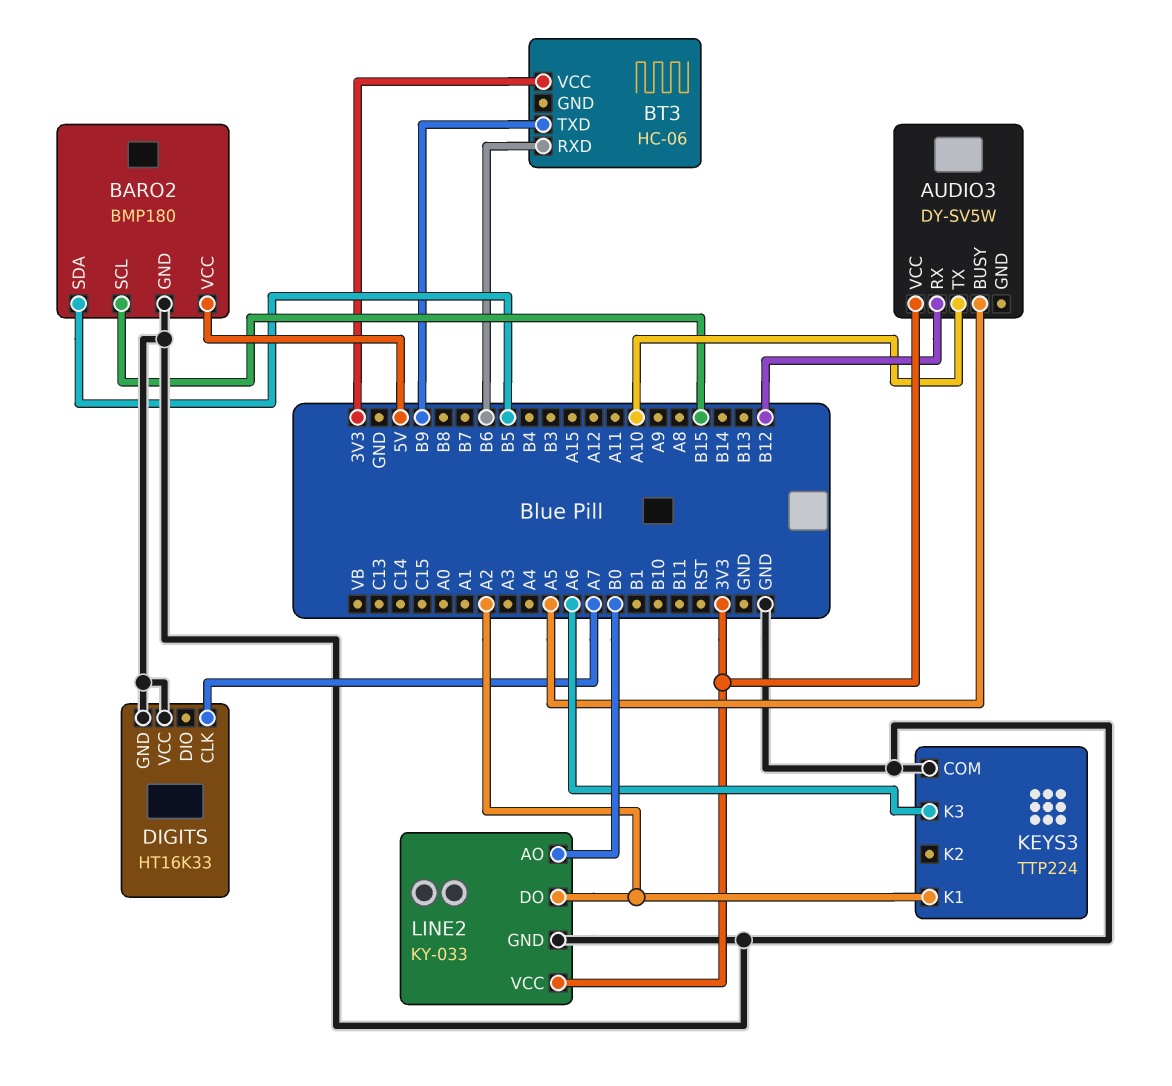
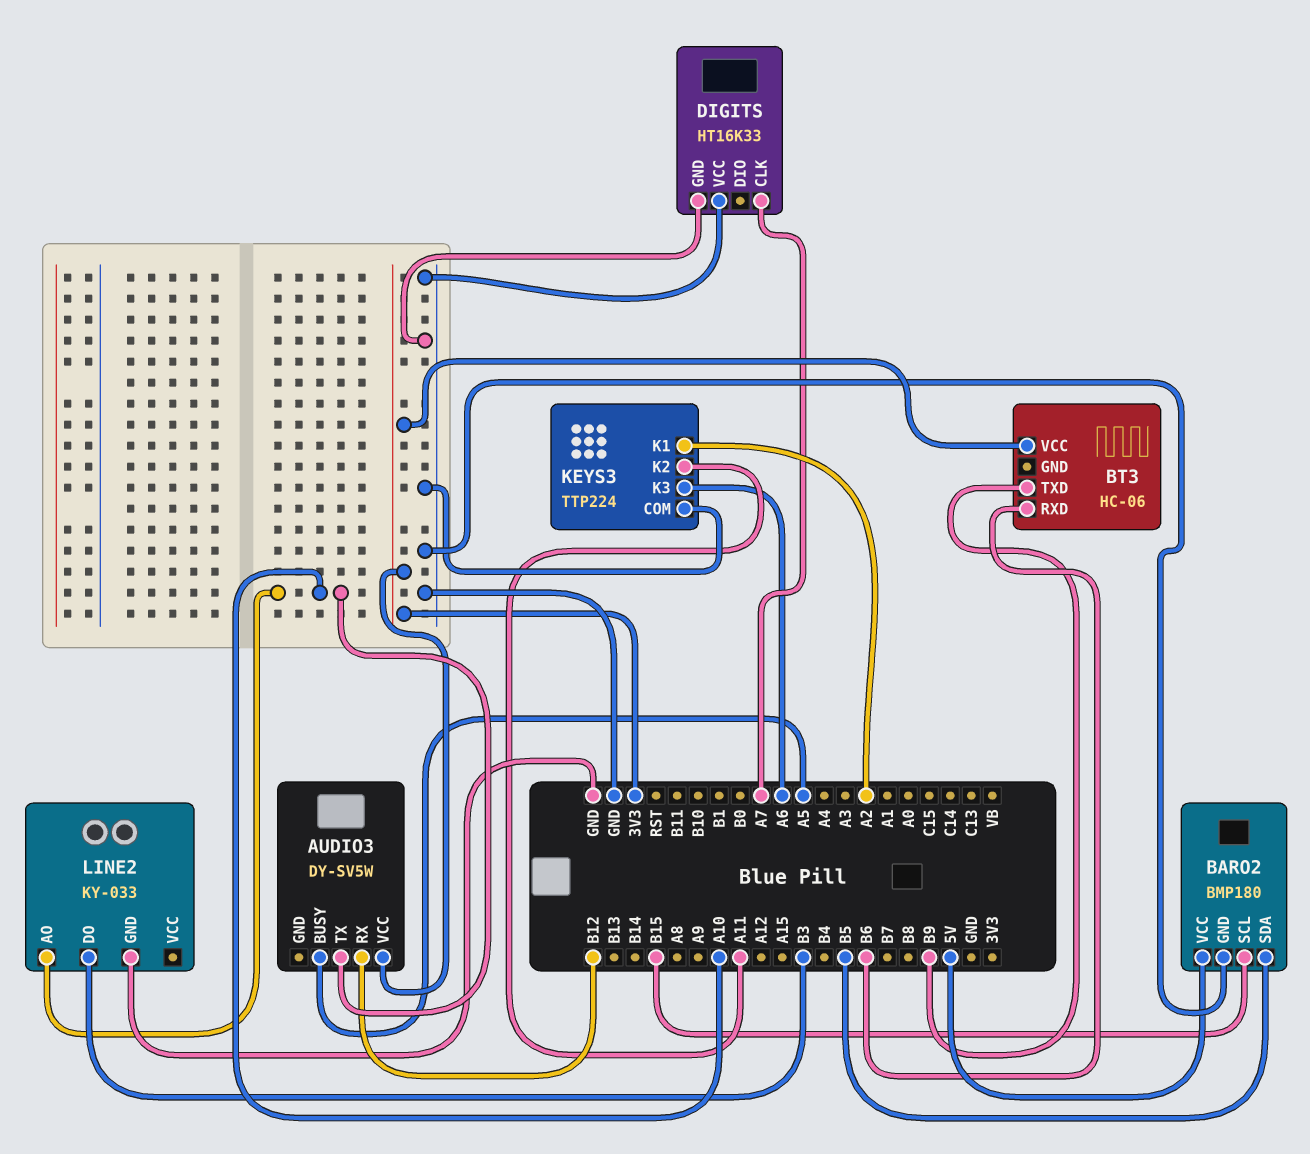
KEYS3 pin K2: none -> A11
LINE2 pin AO: B0 -> A10
LINE2 pin DO: A2 -> B3
LINE2 pin VCC: 3V3 -> none

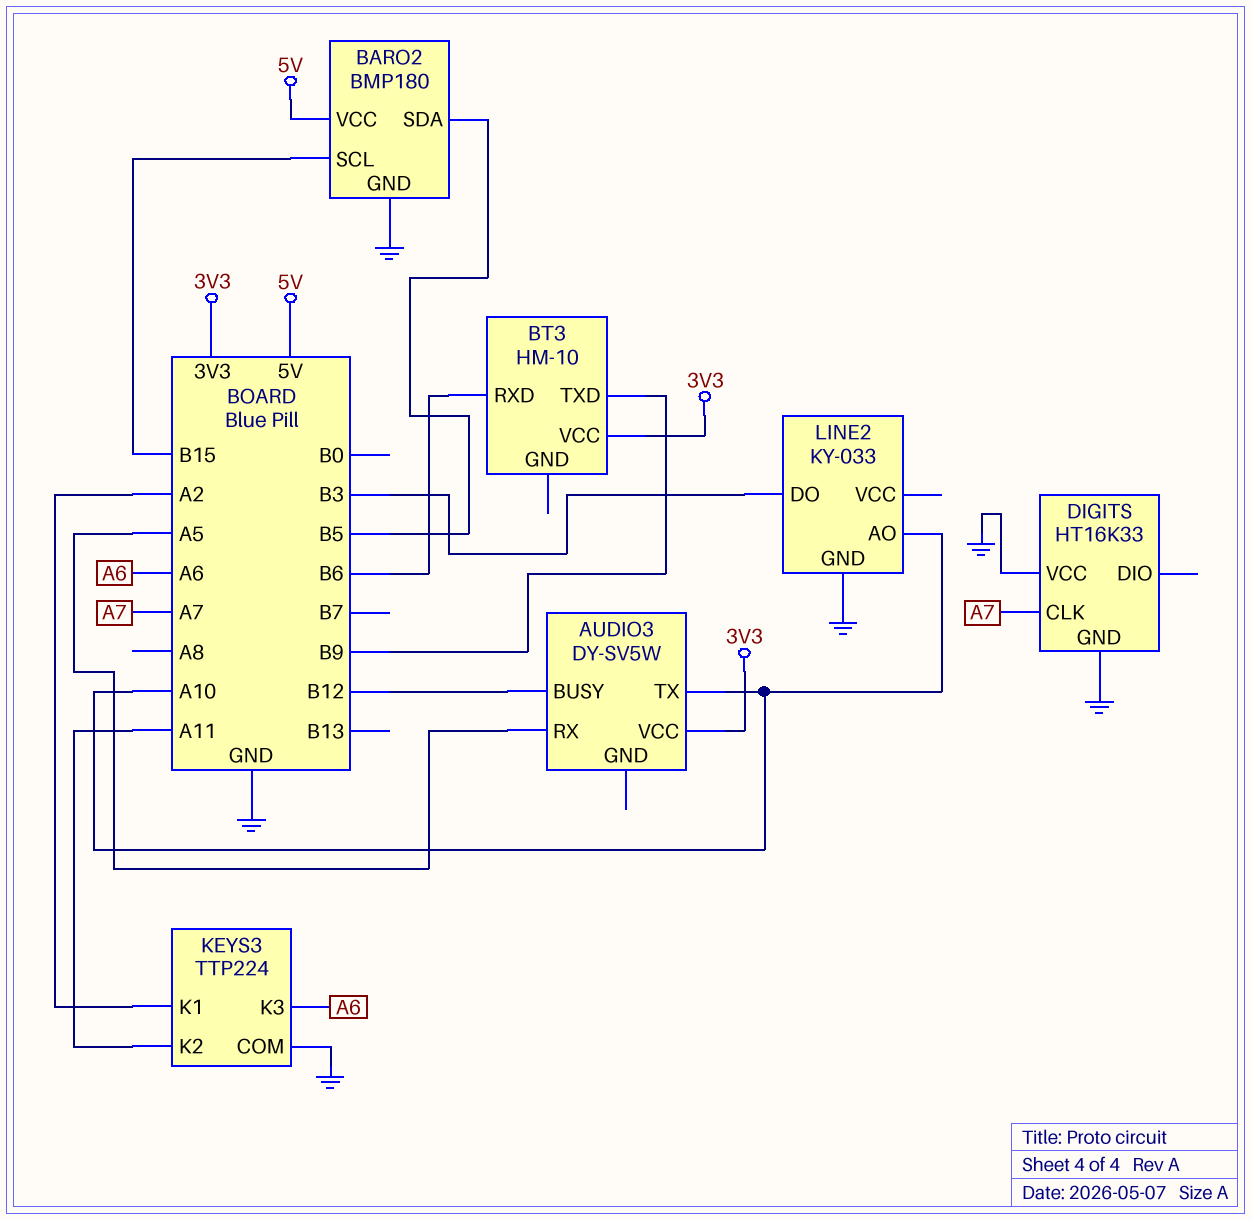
AUDIO3 pin BUSY: A5 -> B12
AUDIO3 pin RX: B12 -> A5
BT3: HC-06 -> HM-10

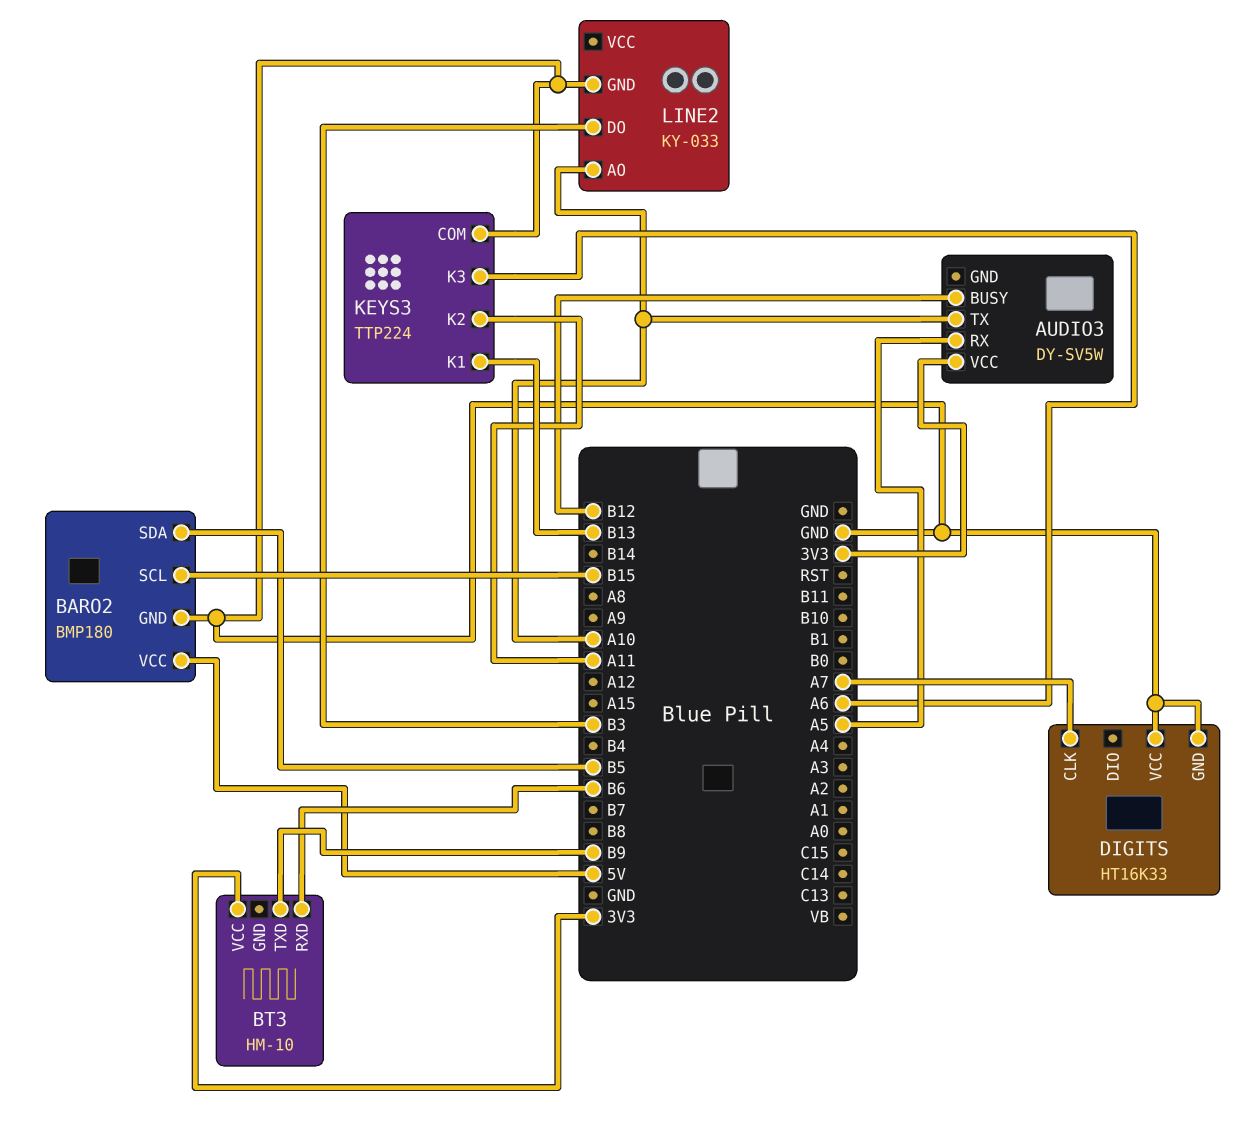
KEYS3 pin K1: A2 -> B13

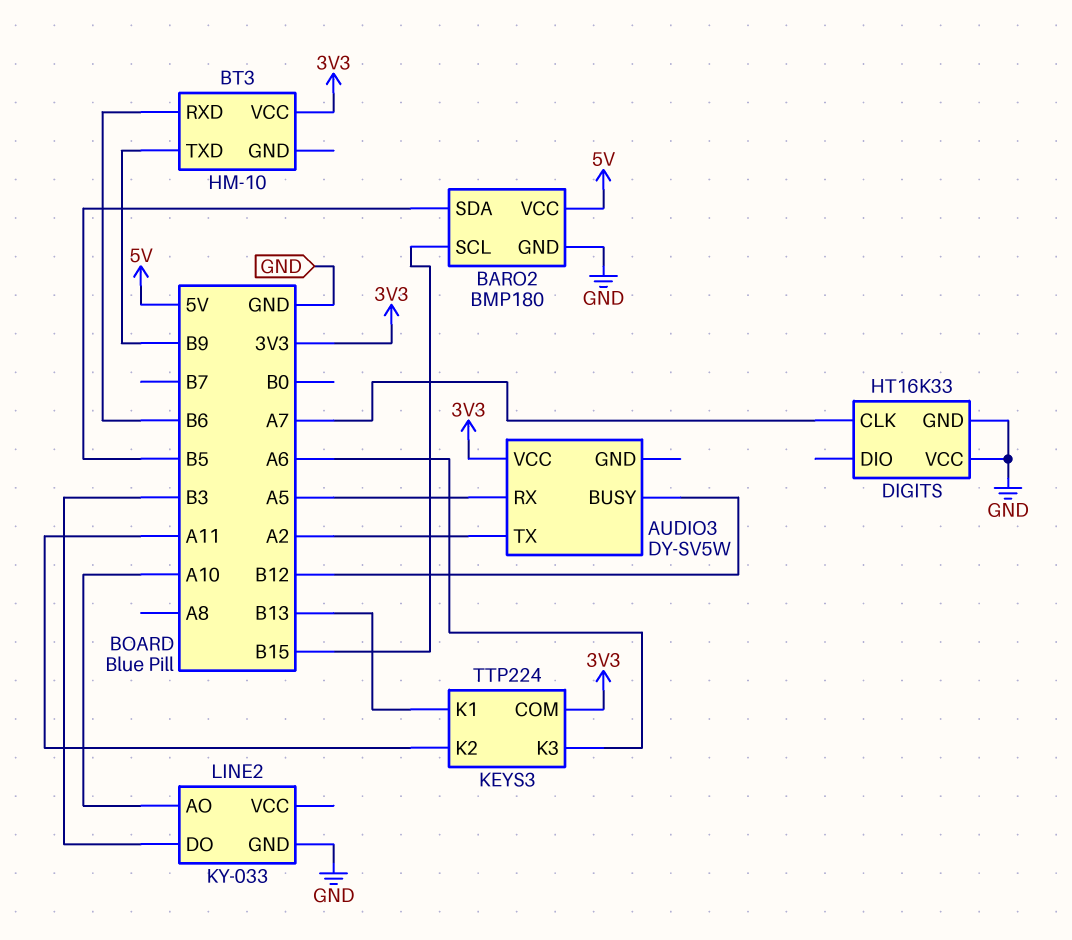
AUDIO3 pin TX: A10 -> A2
KEYS3 pin COM: GND -> 3V3

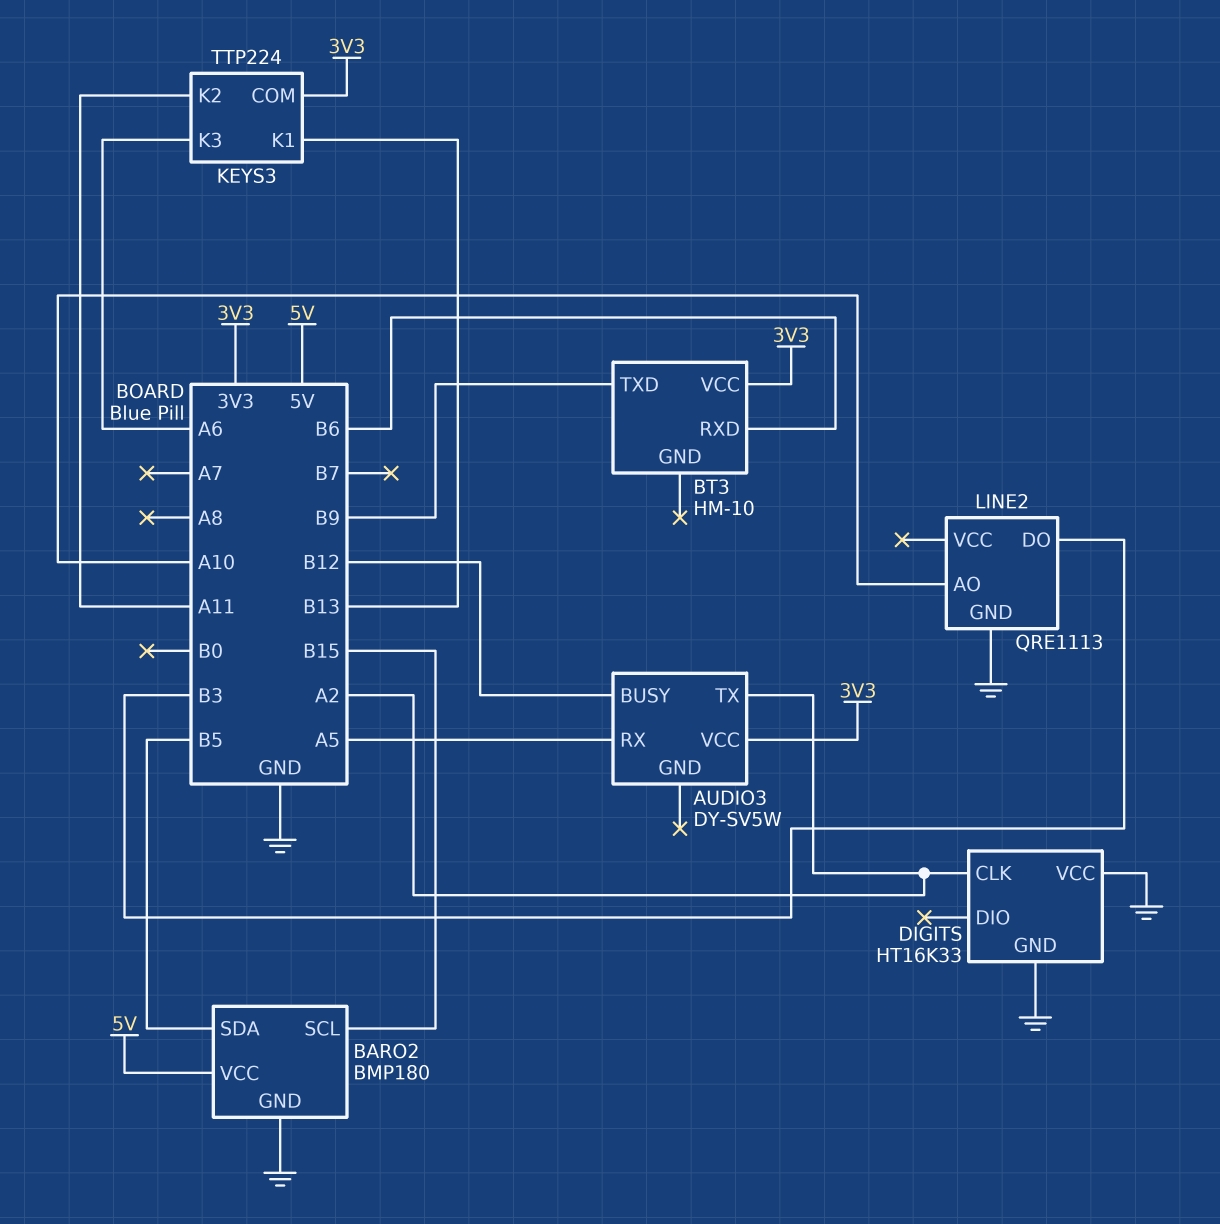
DIGITS pin CLK: A7 -> A2
LINE2: KY-033 -> QRE1113

